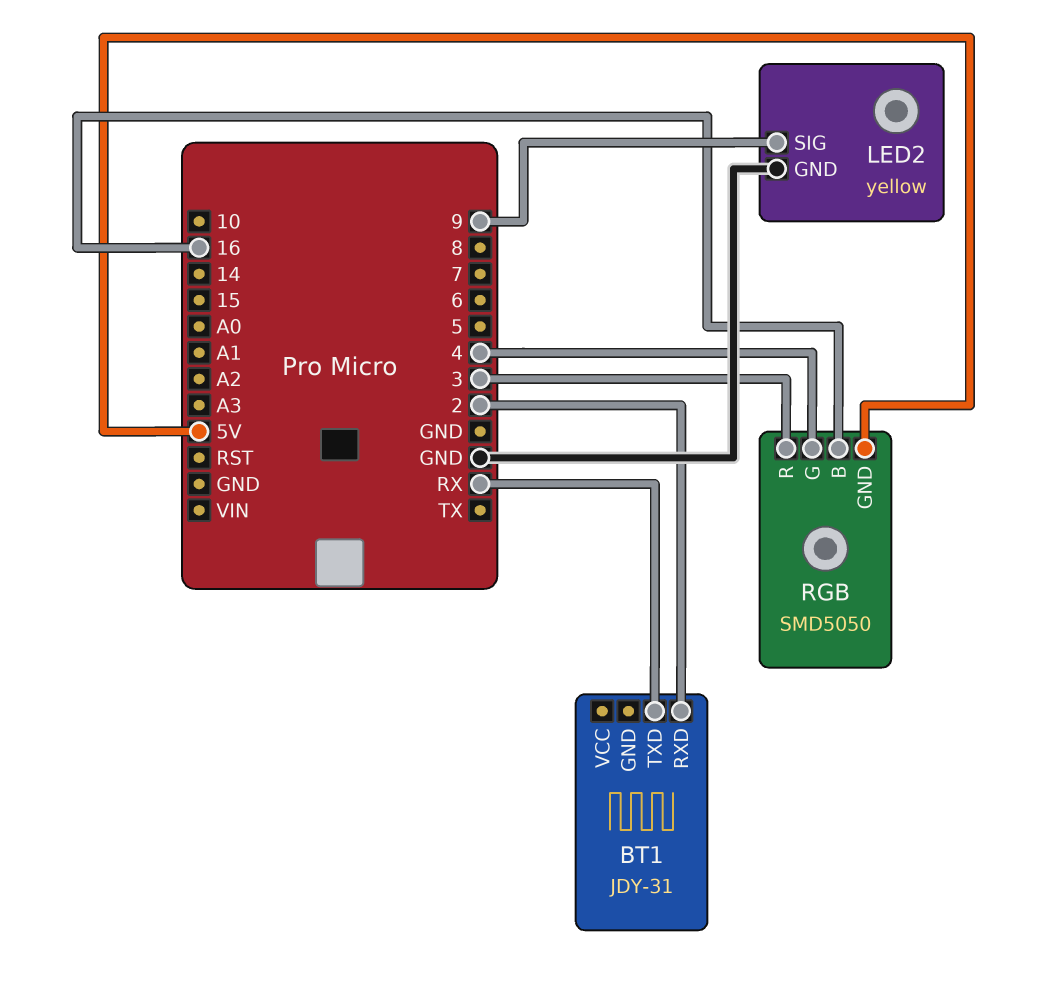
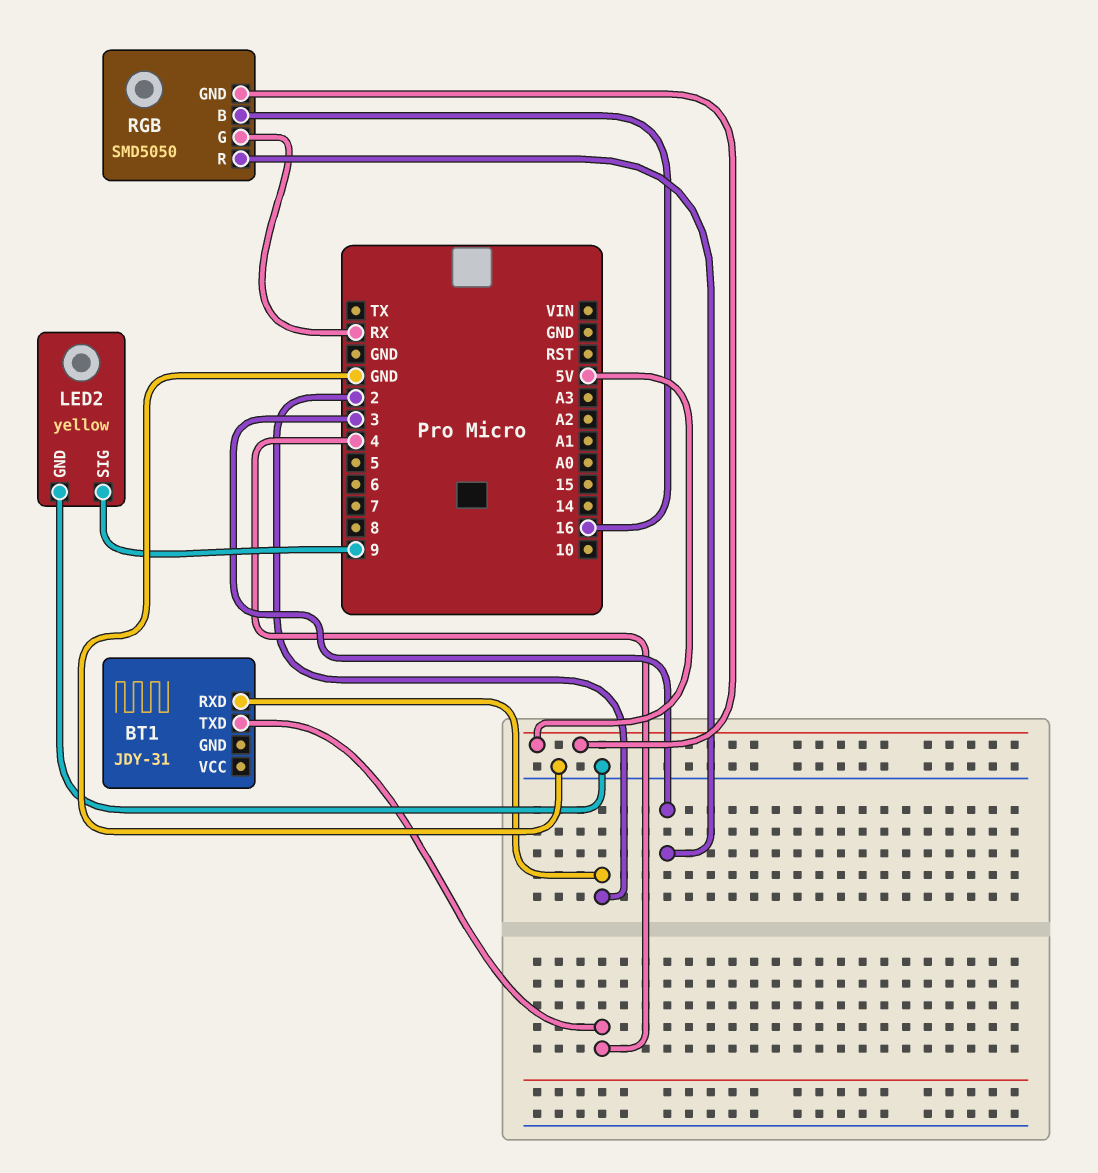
BT1 pin TXD: RX -> 4
RGB pin G: 4 -> RX

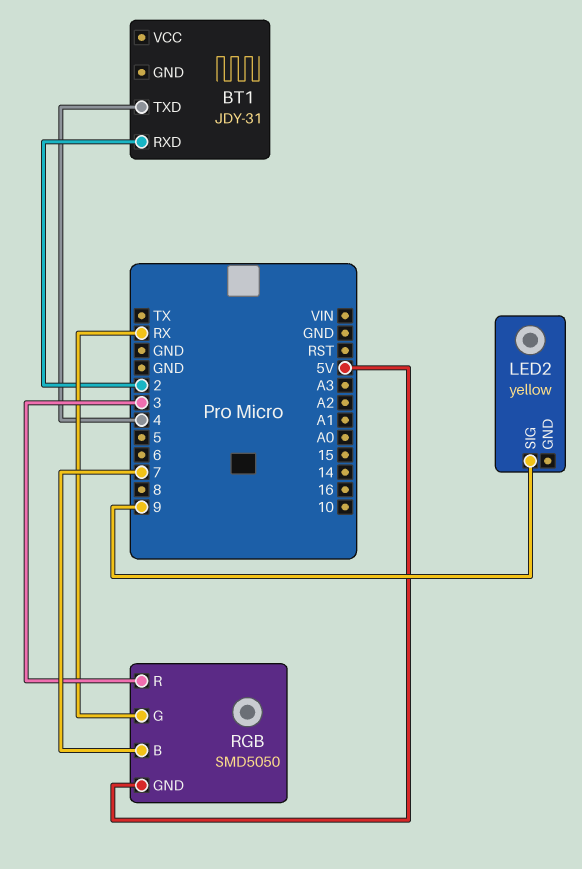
LED2 pin GND: GND -> none
RGB pin B: 16 -> 7

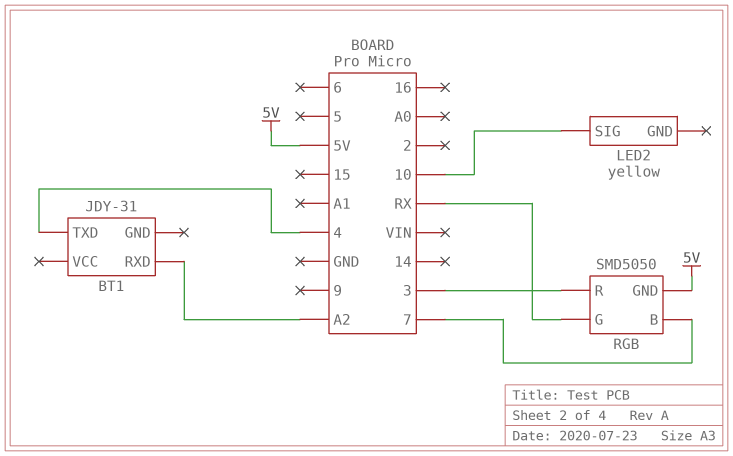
BT1 pin RXD: 2 -> A2
LED2 pin SIG: 9 -> 10

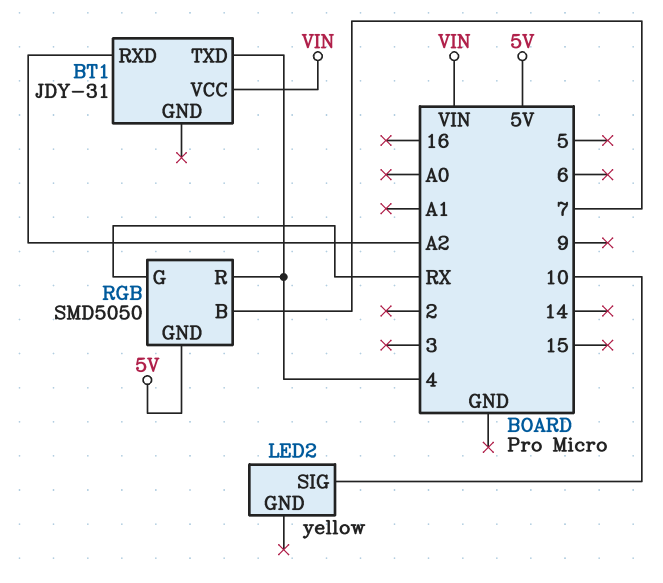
BT1 pin VCC: none -> VIN
RGB pin R: 3 -> 4

